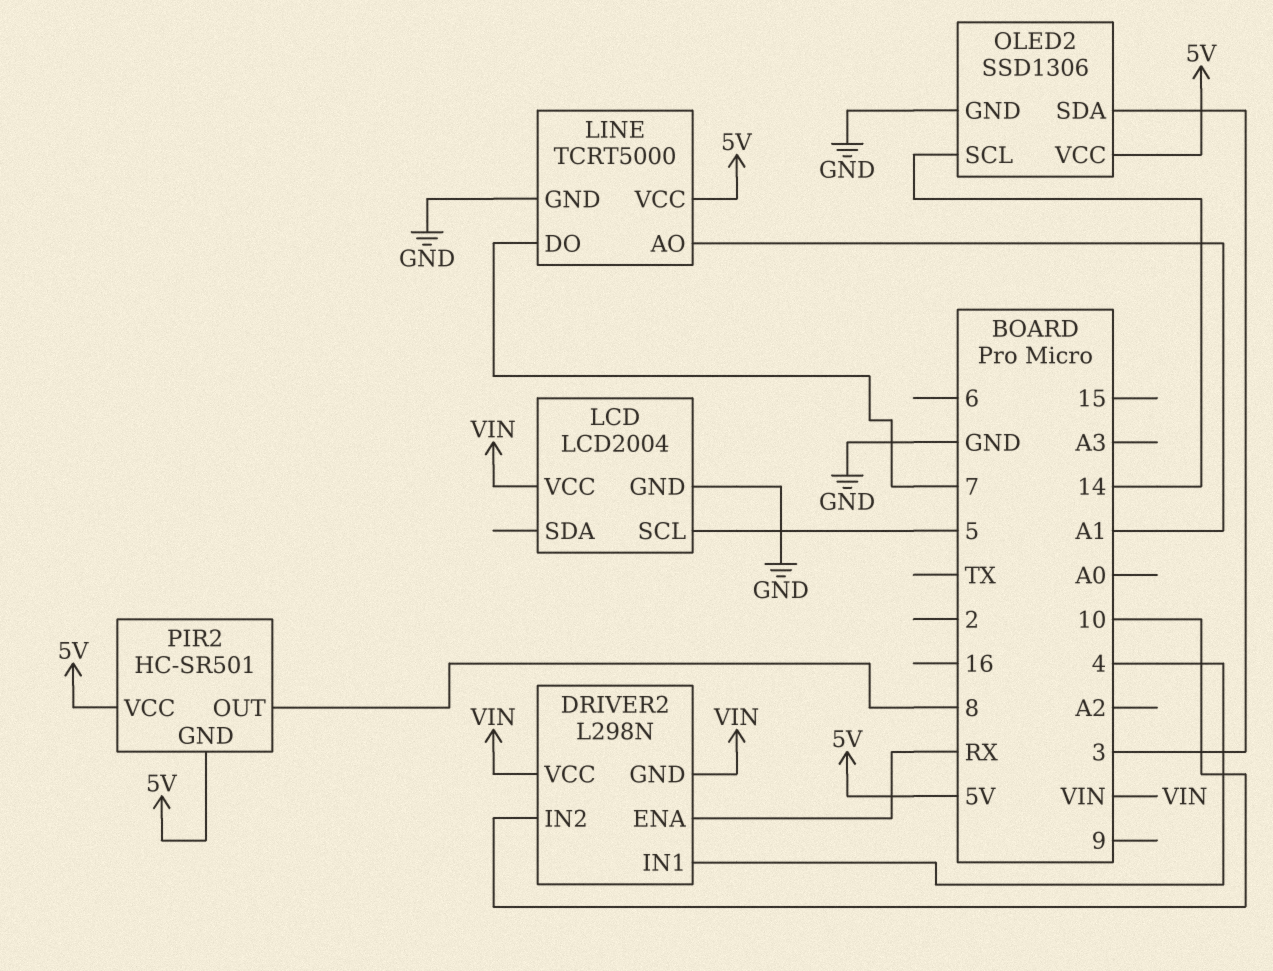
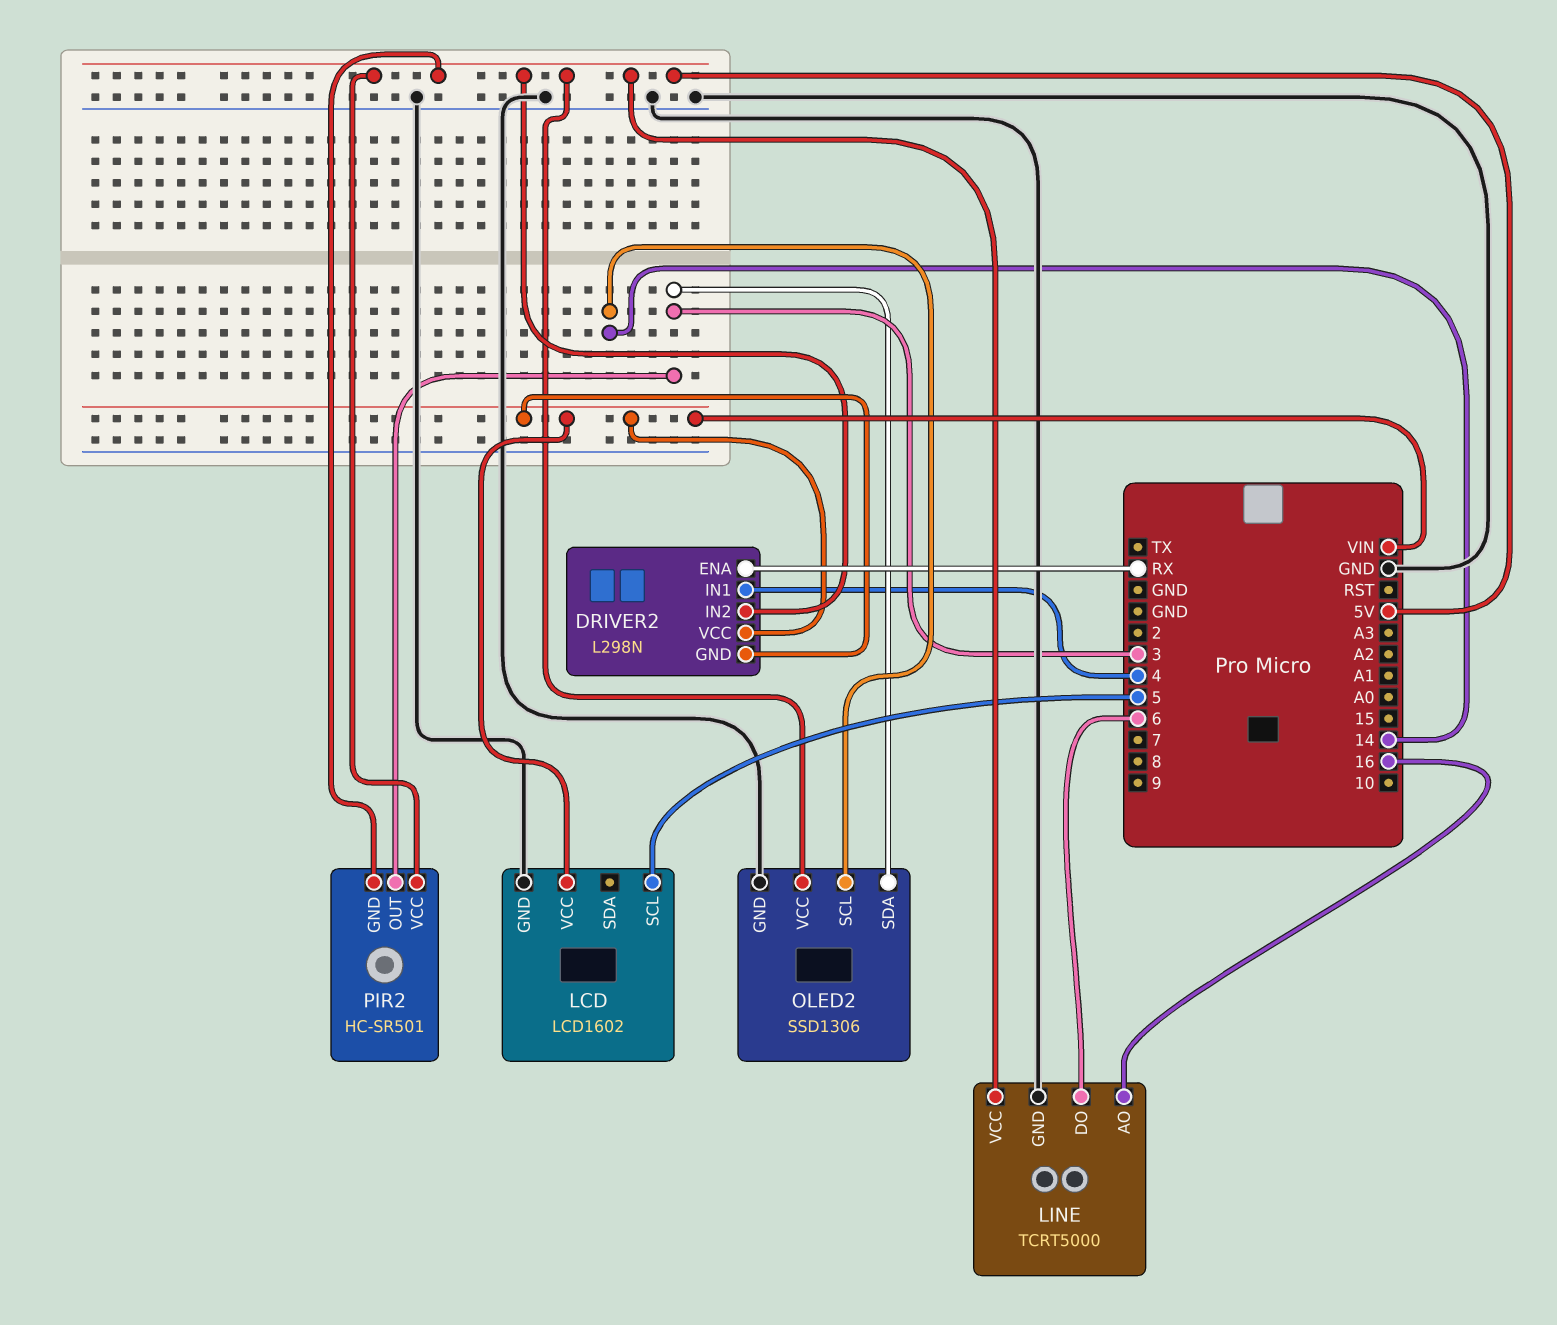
DRIVER2 pin IN2: 10 -> 5V
LCD: LCD2004 -> LCD1602
LINE pin AO: A1 -> 16
LINE pin DO: 7 -> 6
PIR2 pin OUT: 8 -> 3

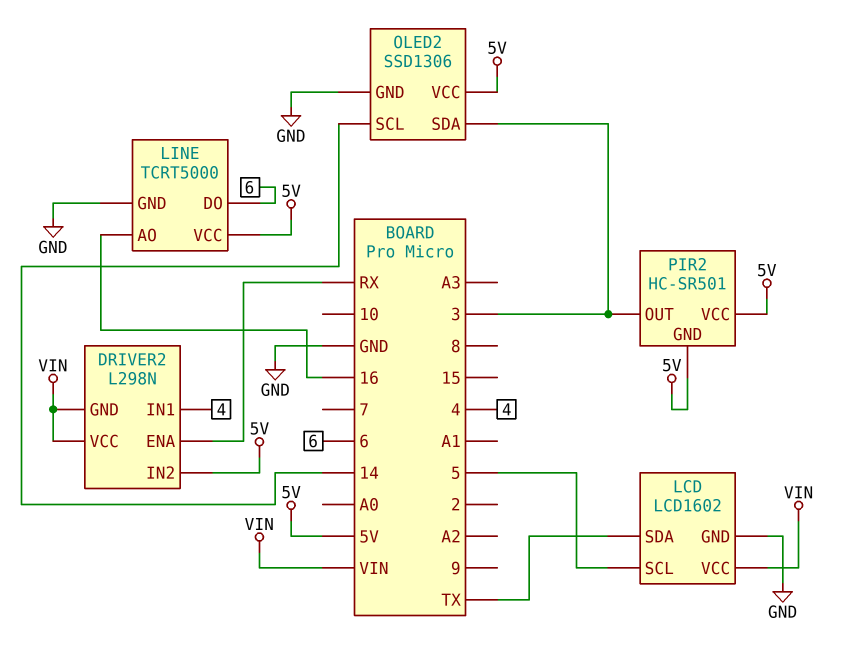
LCD pin SDA: none -> TX

